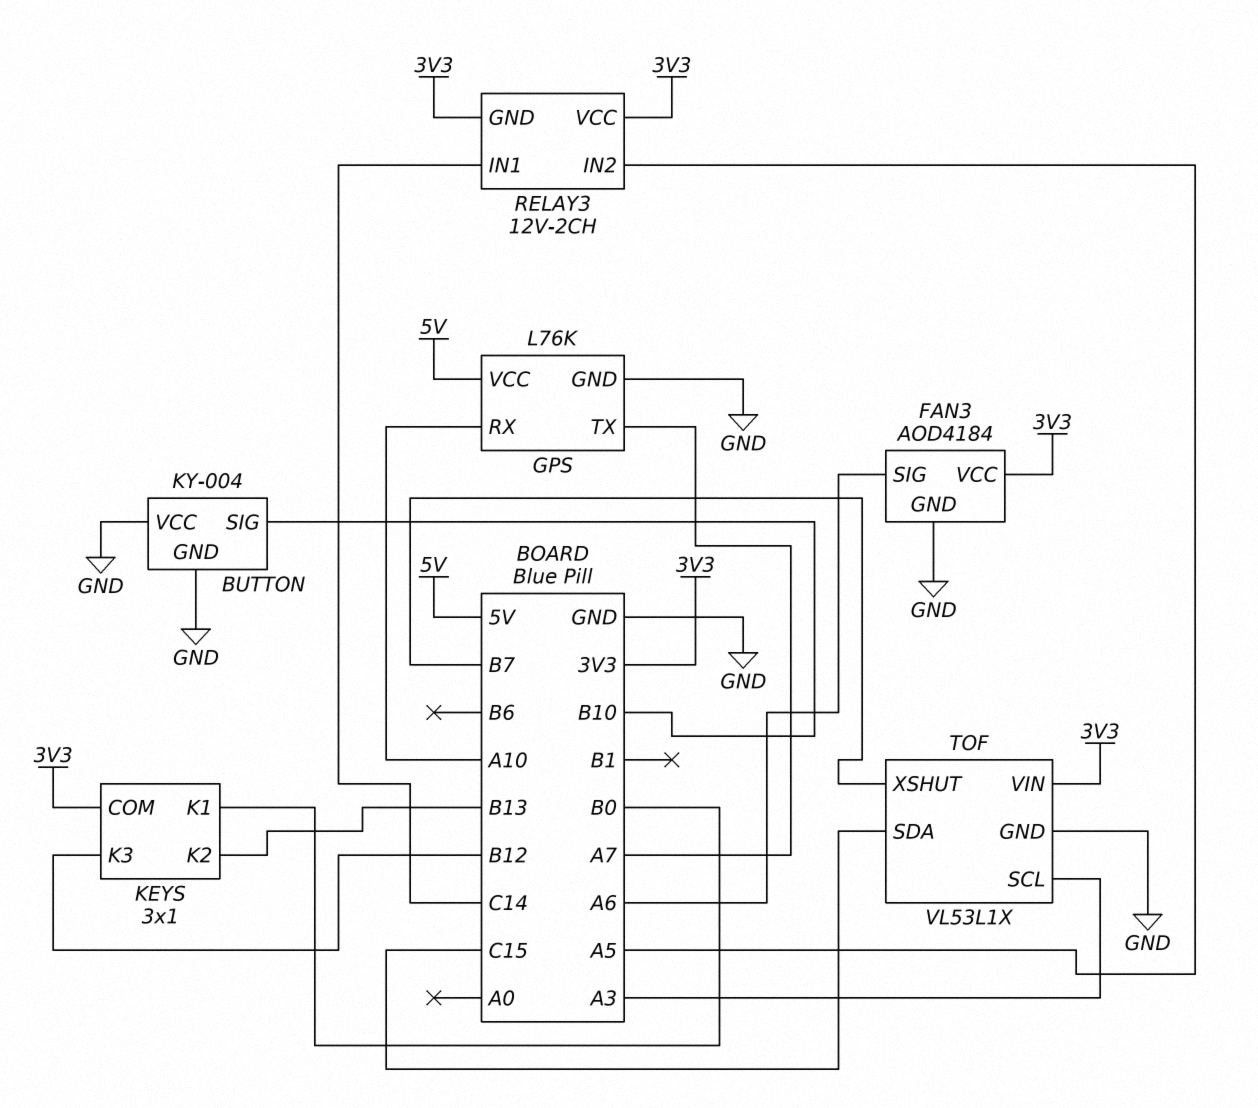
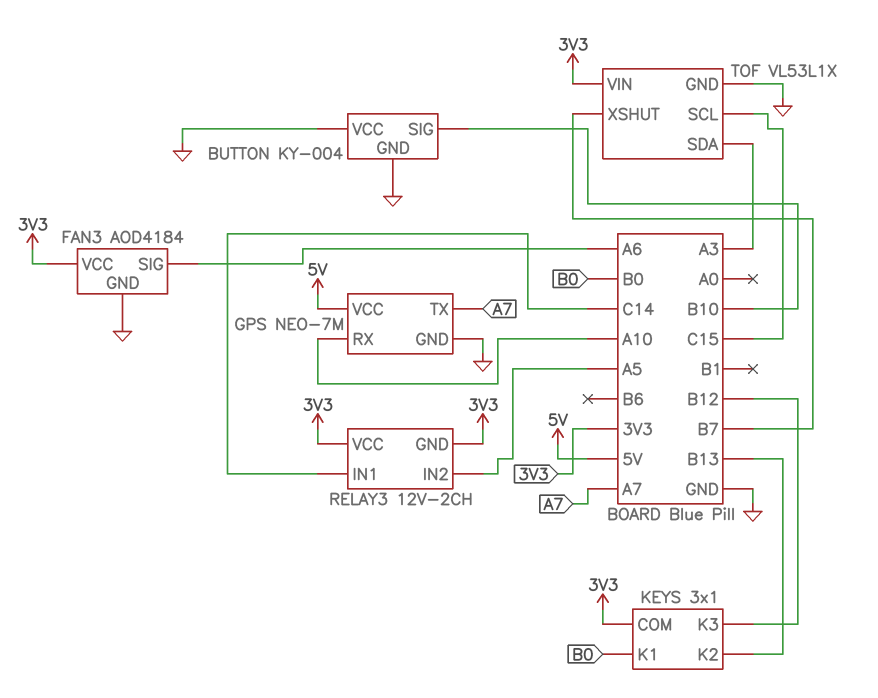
GPS: L76K -> NEO-7M
TOF pin SCL: A3 -> C15
TOF pin SDA: C15 -> A3

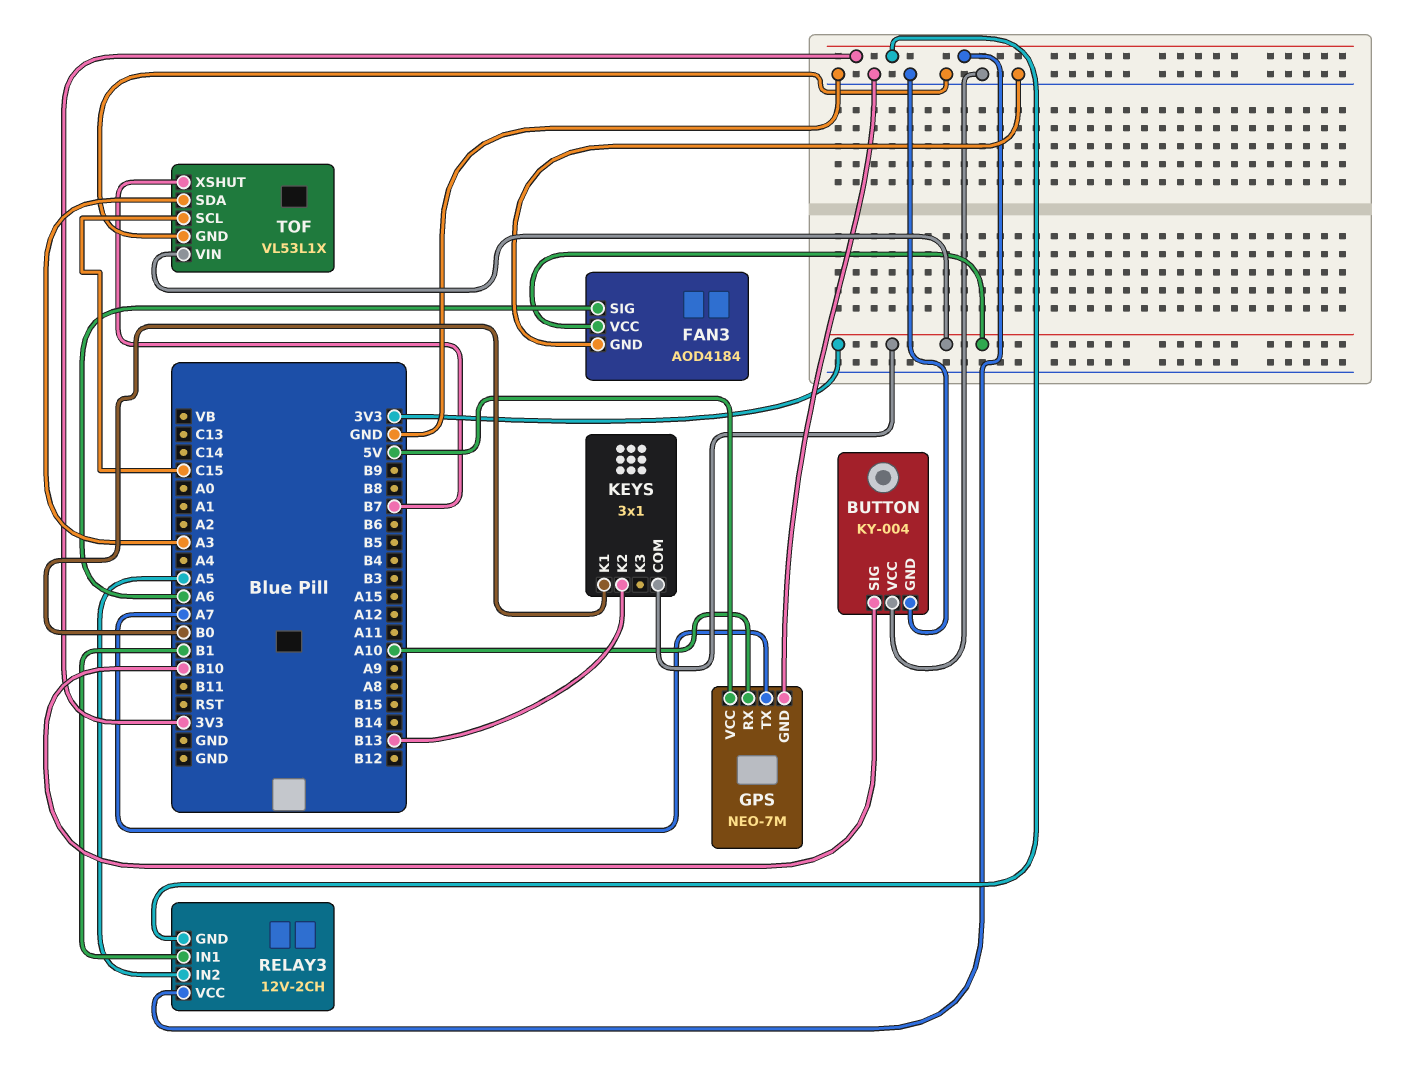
KEYS pin K3: B12 -> none
RELAY3 pin IN1: C14 -> B1

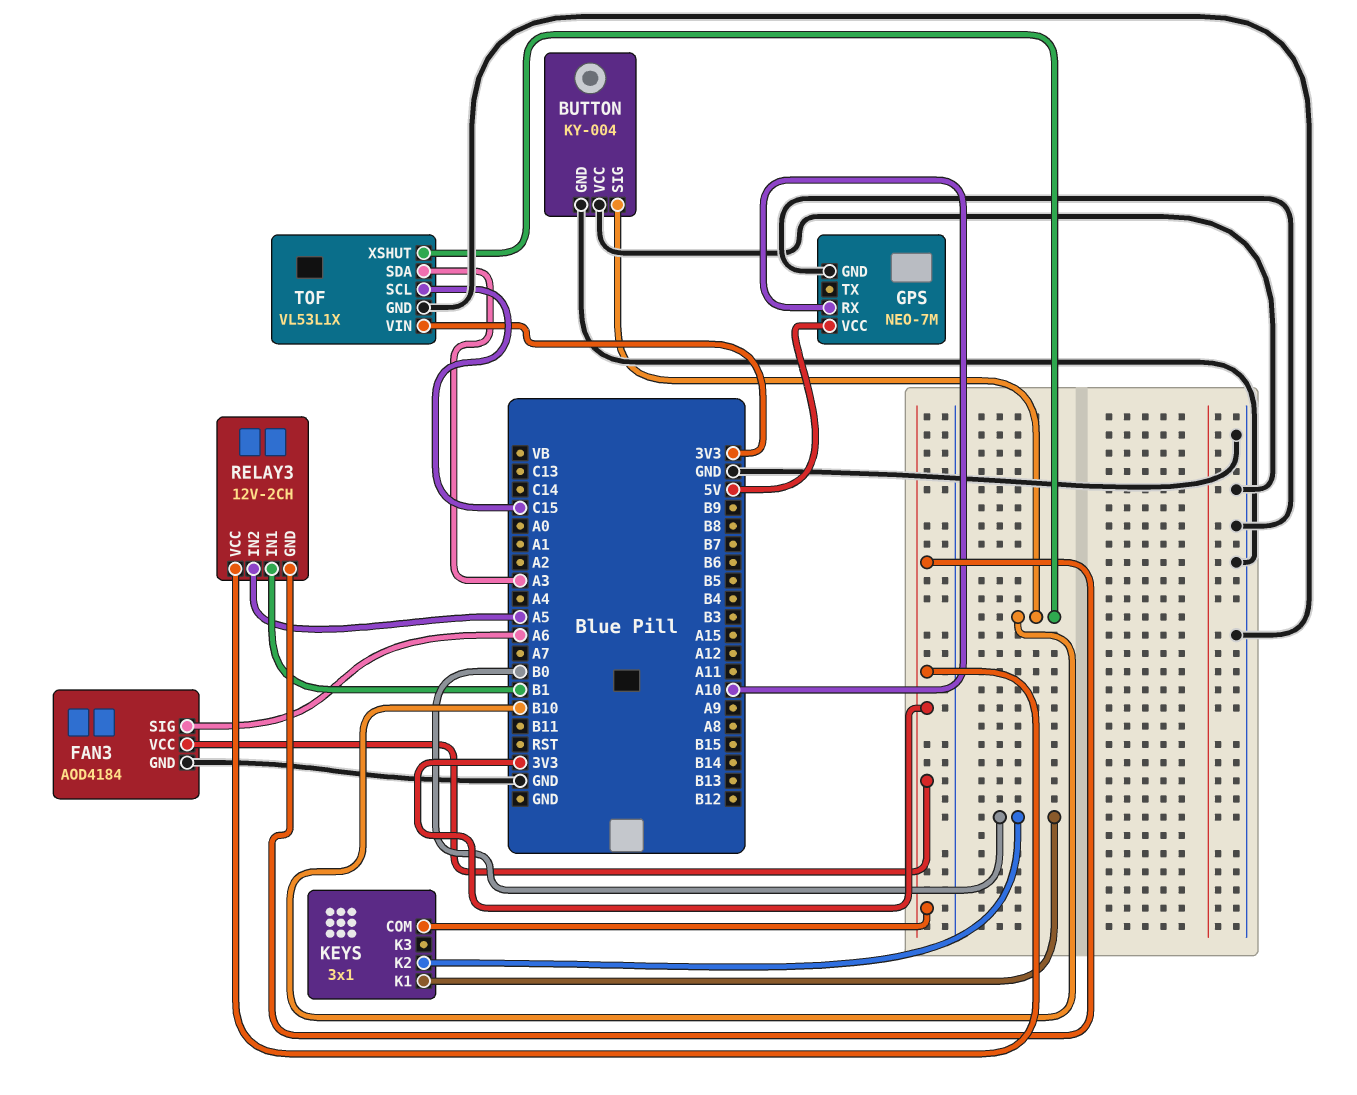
GPS pin TX: A7 -> none
KEYS pin K2: B13 -> B0
TOF pin XSHUT: B7 -> B10

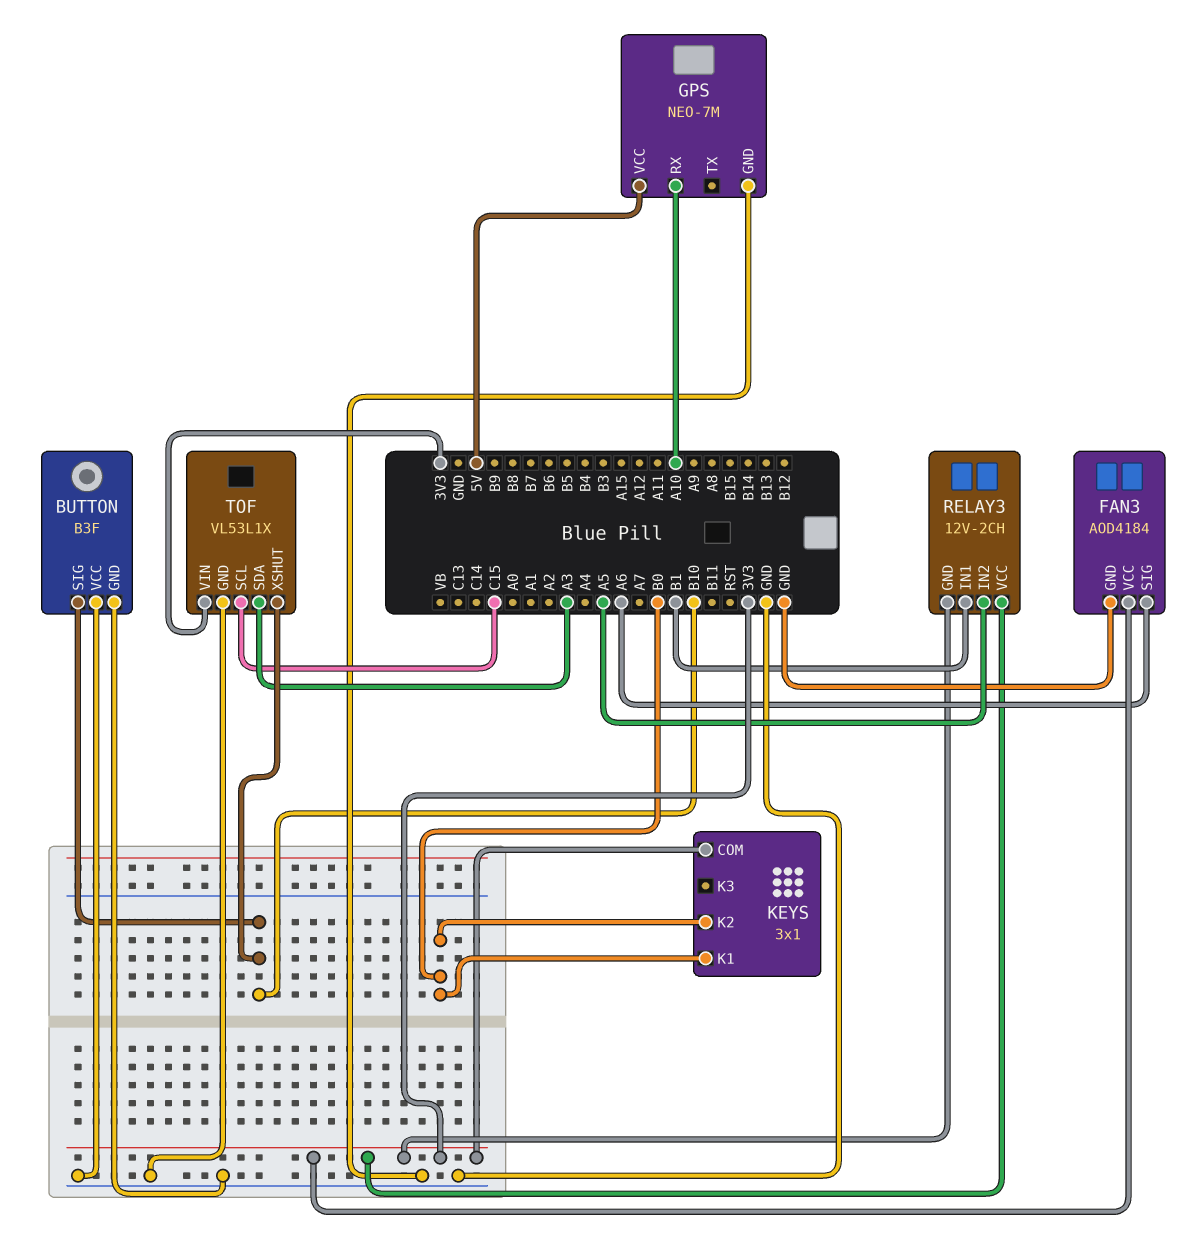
BUTTON: KY-004 -> B3F

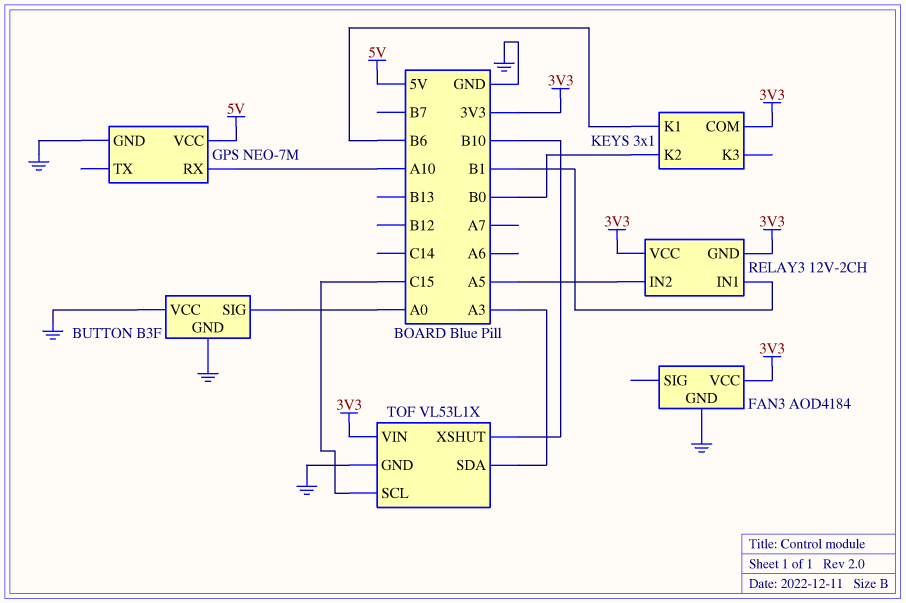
BUTTON pin SIG: B10 -> A0
FAN3 pin SIG: A6 -> none
KEYS pin K1: B0 -> B6

